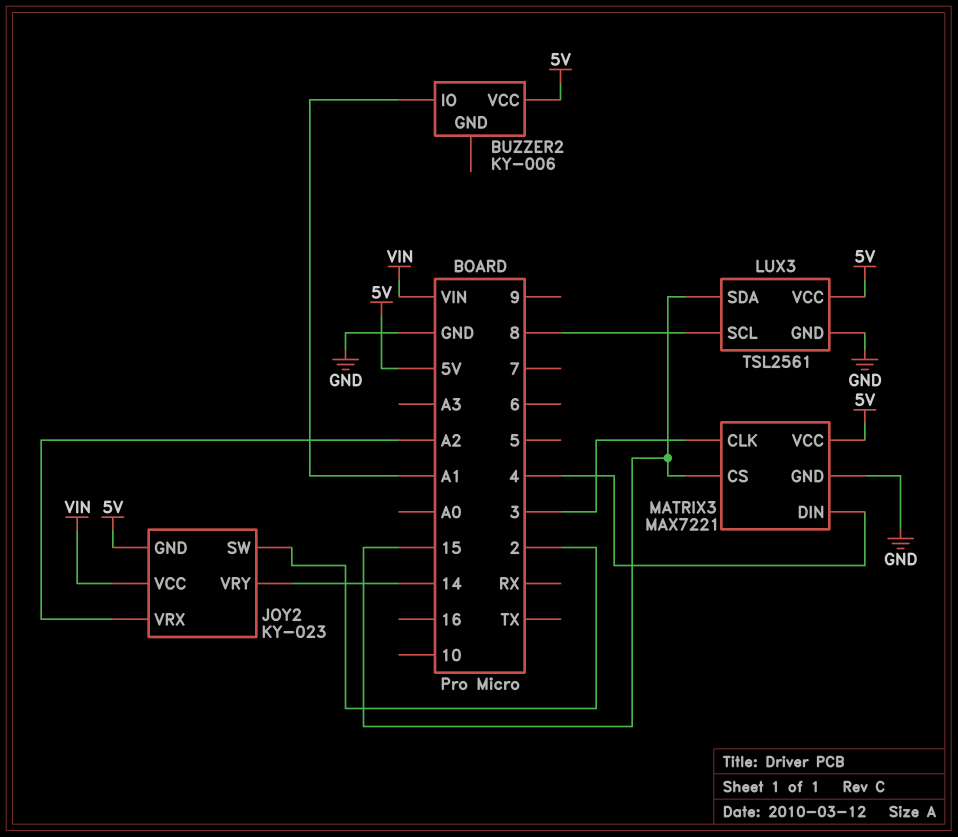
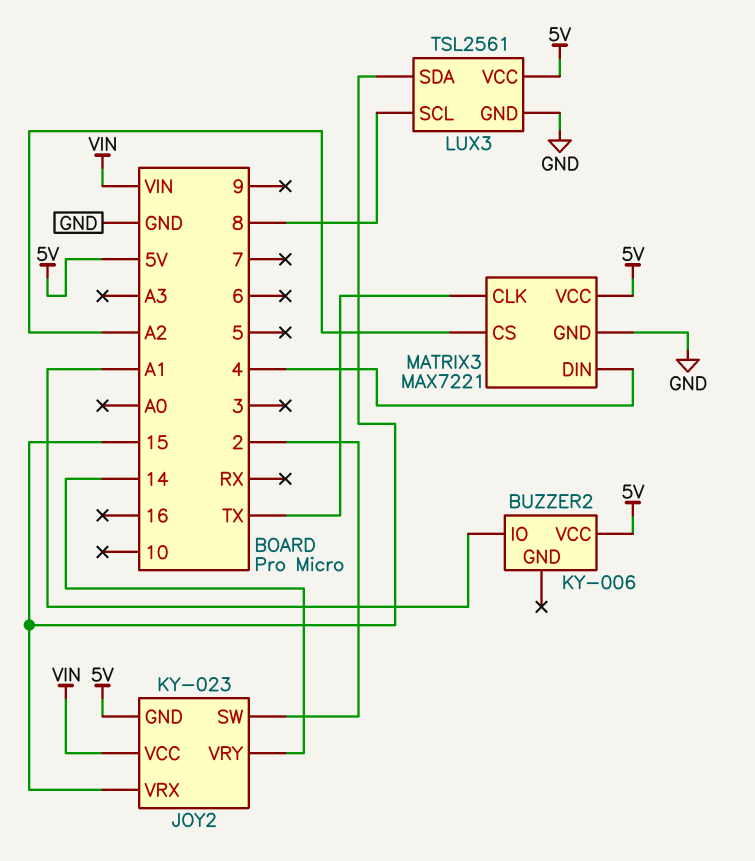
JOY2 pin VRX: A2 -> 15
MATRIX3 pin CLK: 3 -> TX
MATRIX3 pin CS: 15 -> A2

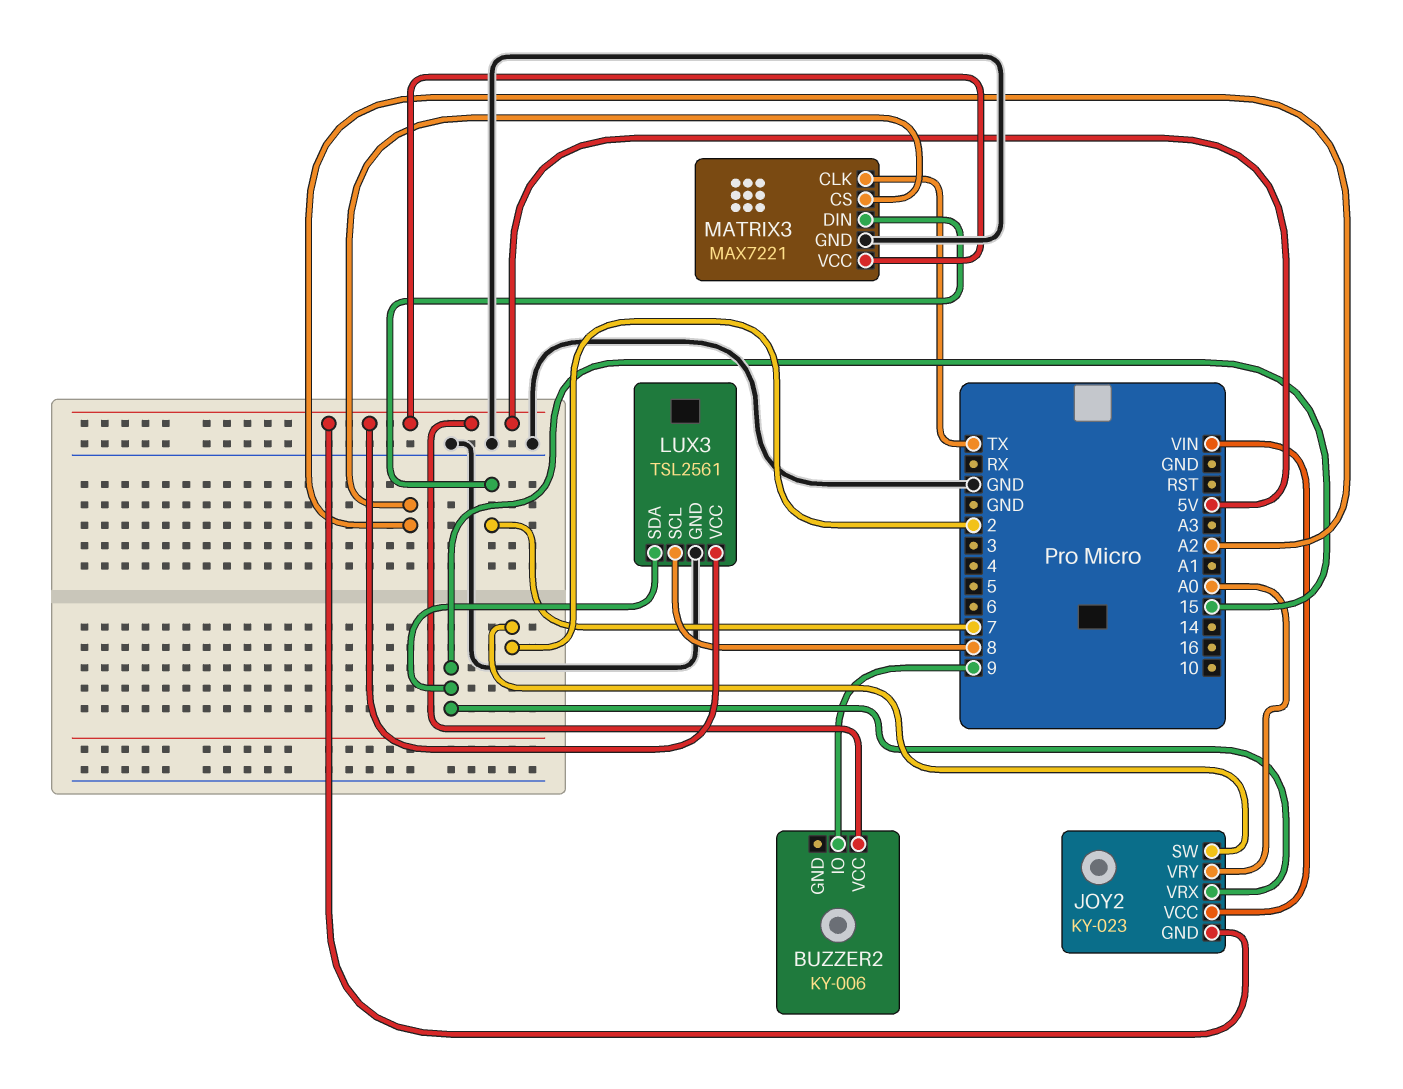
BUZZER2 pin IO: A1 -> 9
JOY2 pin VRY: 14 -> A0
MATRIX3 pin DIN: 4 -> 7

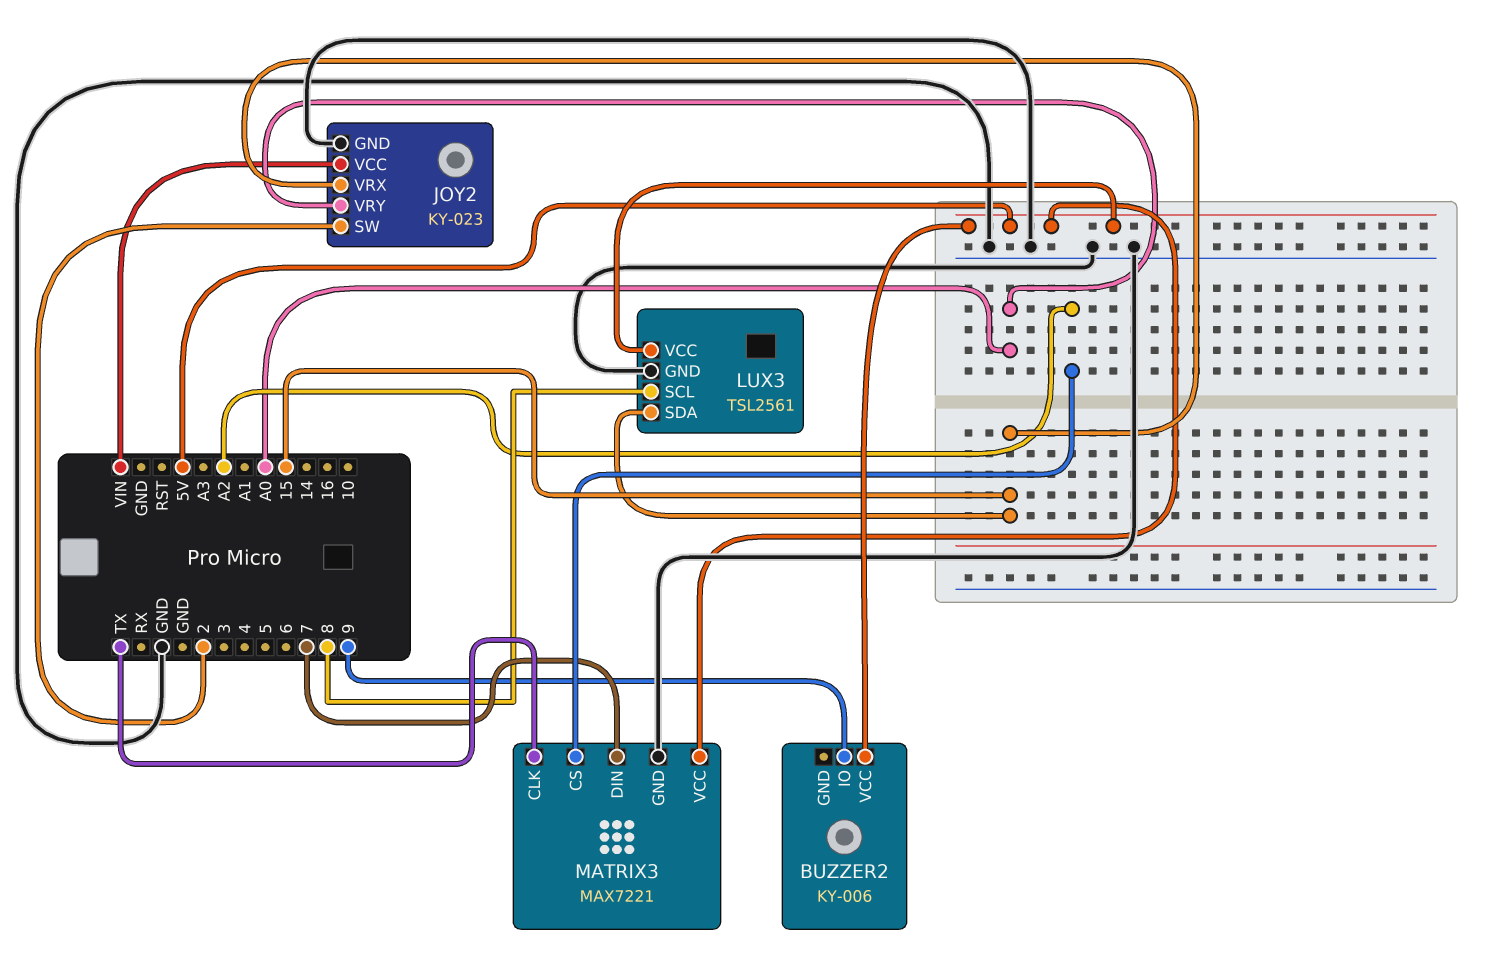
JOY2 pin GND: 5V -> GND

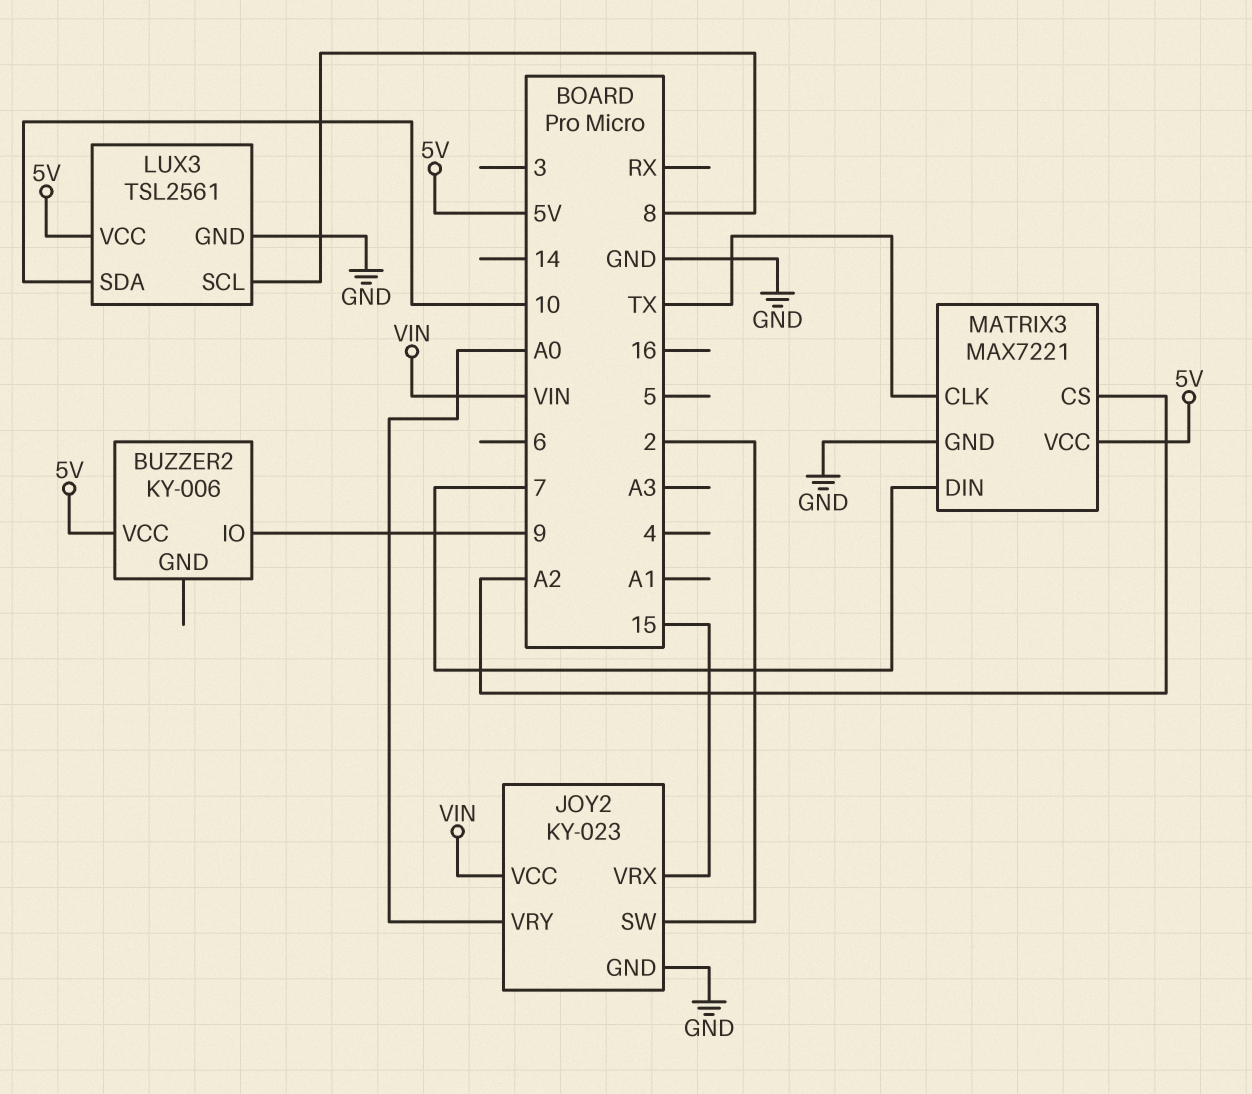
LUX3 pin SDA: 15 -> 10

